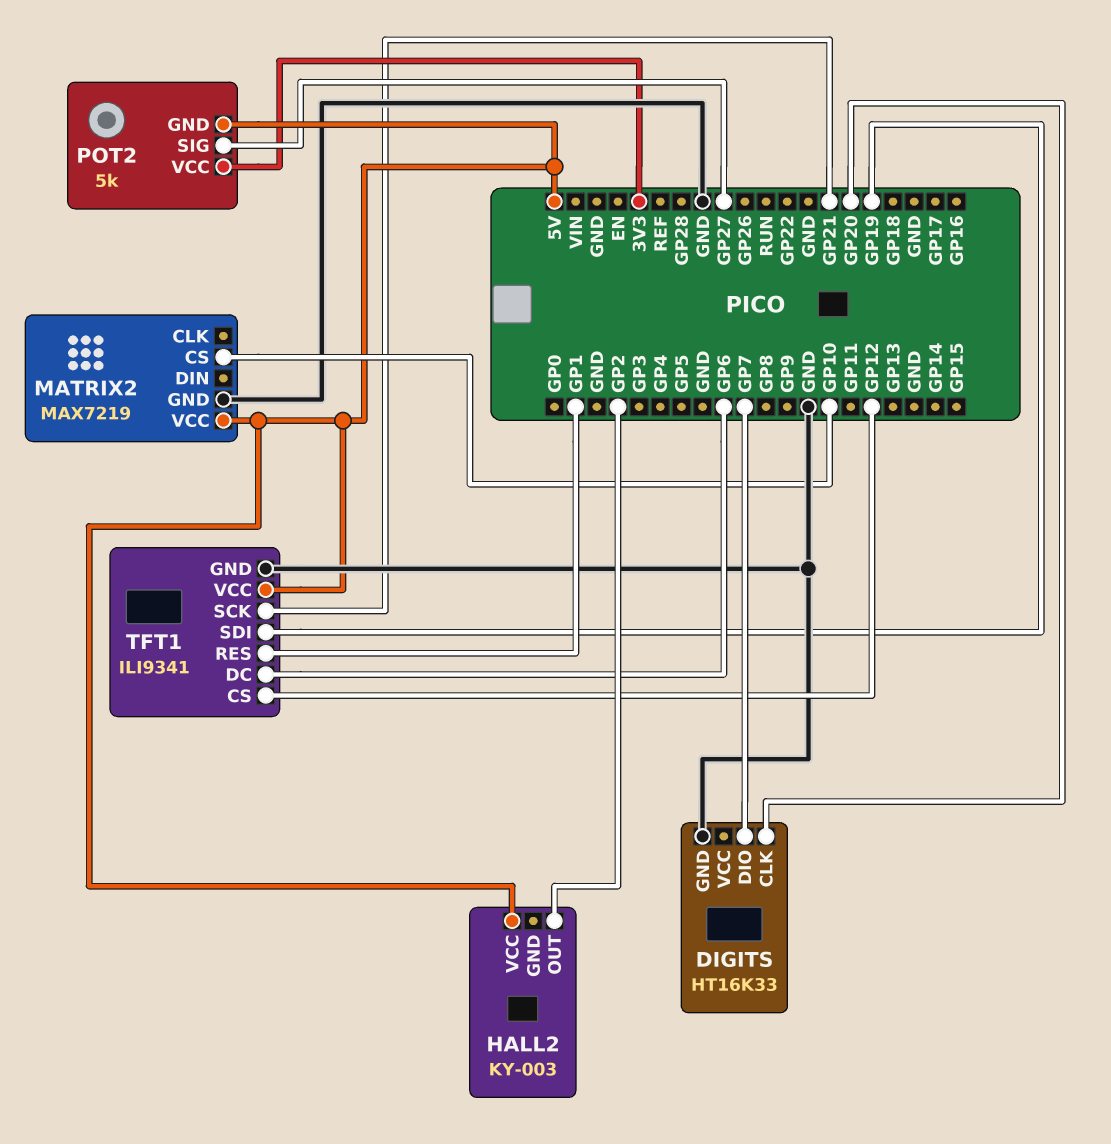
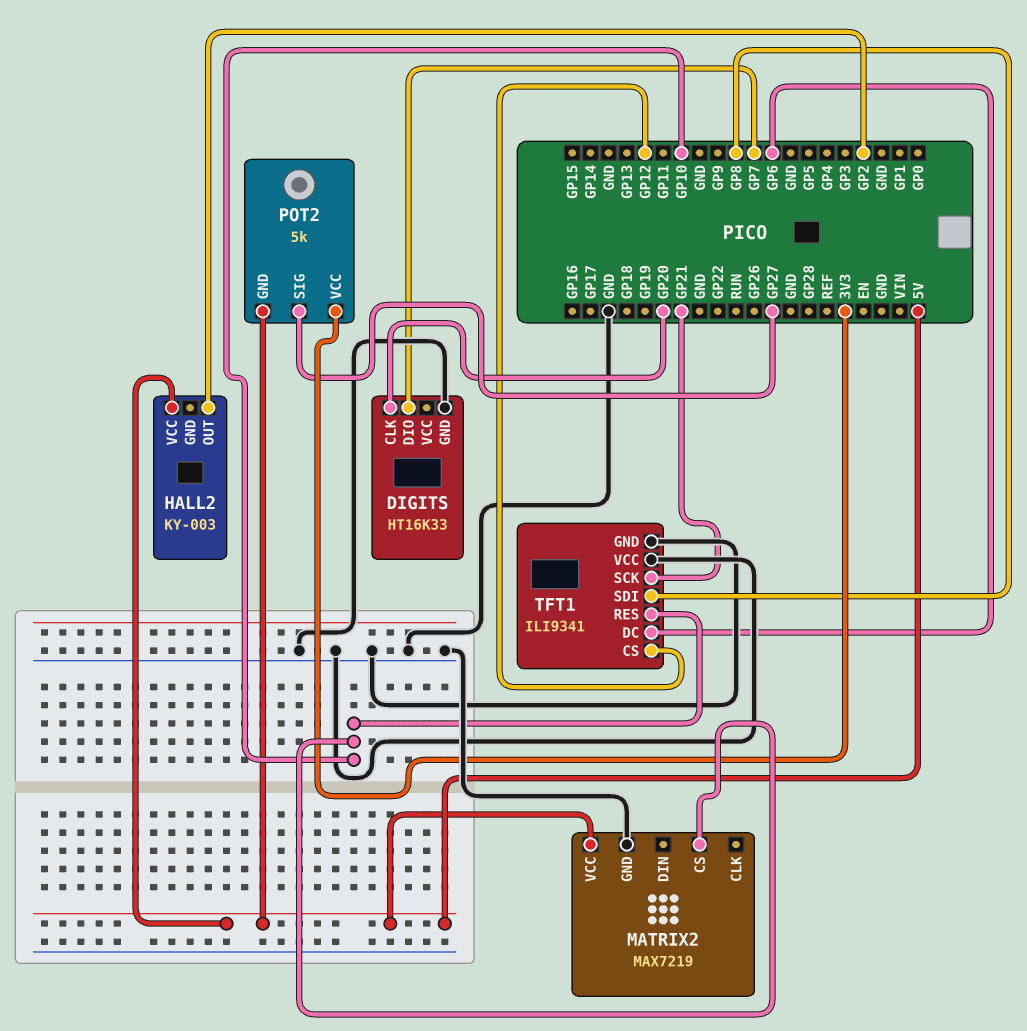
TFT1 pin RES: GP1 -> GP10
TFT1 pin SDI: GP19 -> GP8
TFT1 pin VCC: 5V -> GND

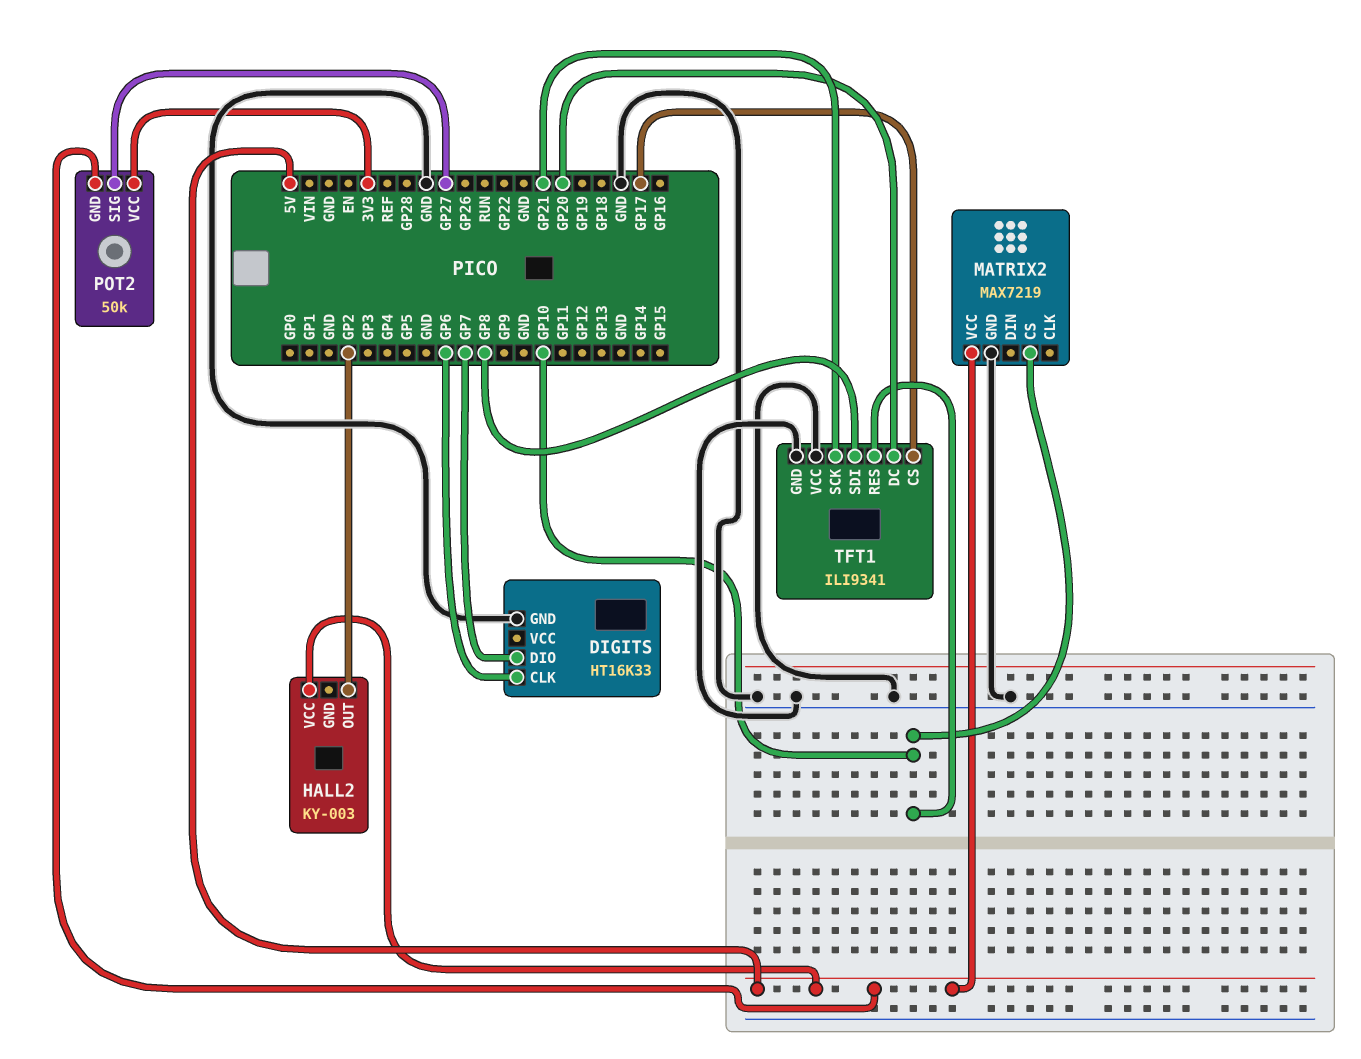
DIGITS pin CLK: GP20 -> GP6
POT2: 5k -> 50k
TFT1 pin CS: GP12 -> GP17
TFT1 pin DC: GP6 -> GP20

